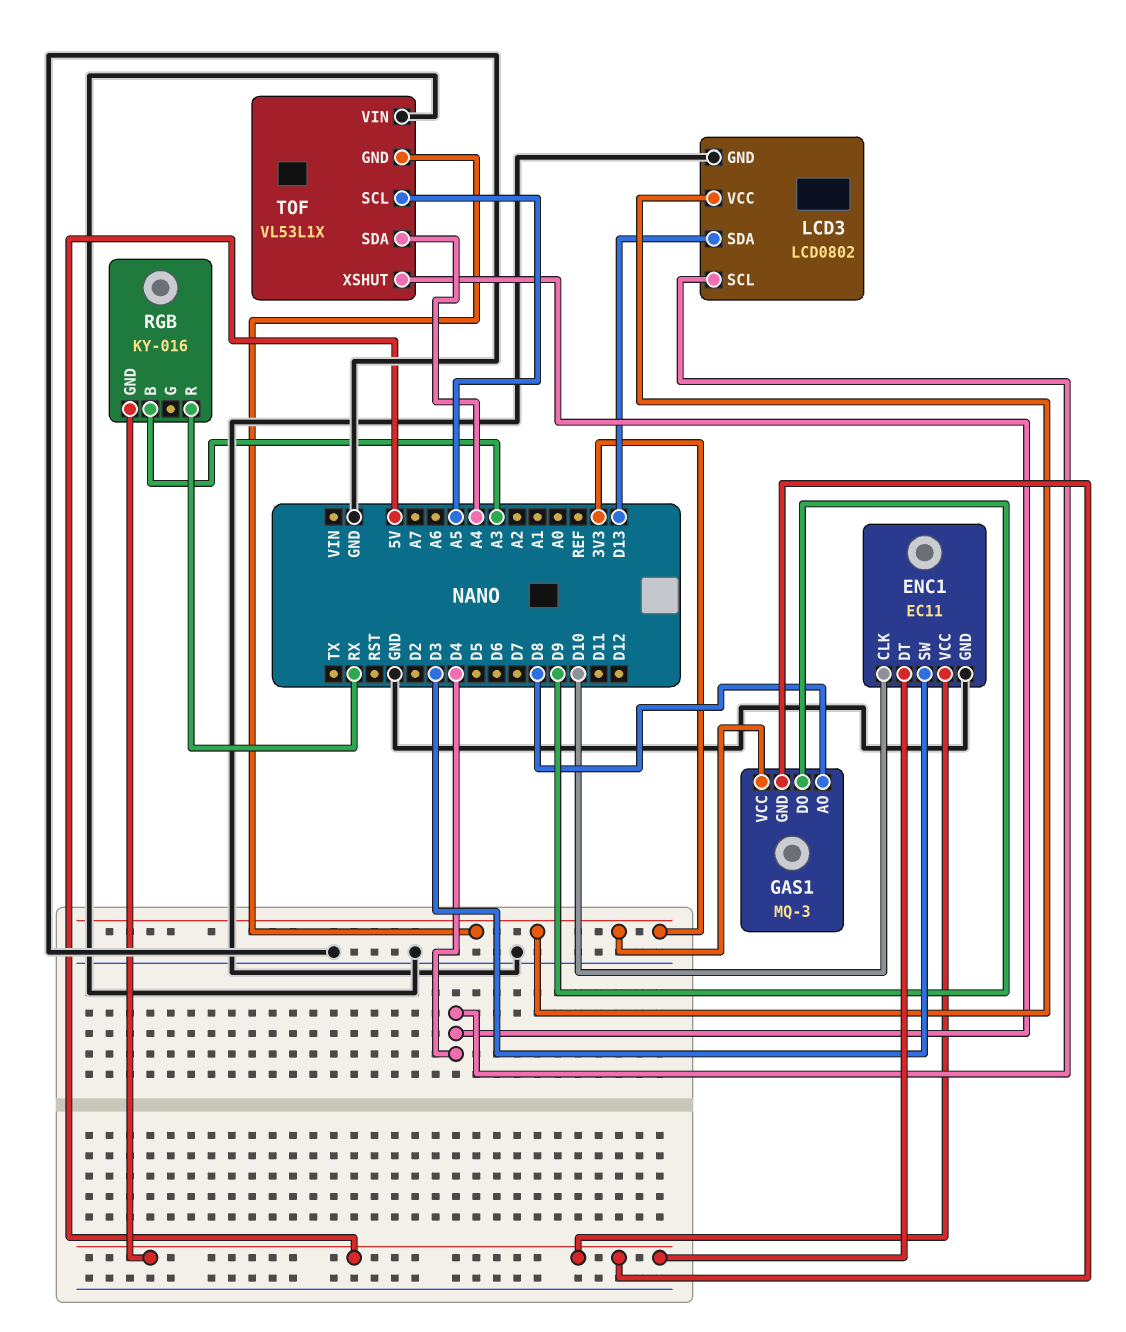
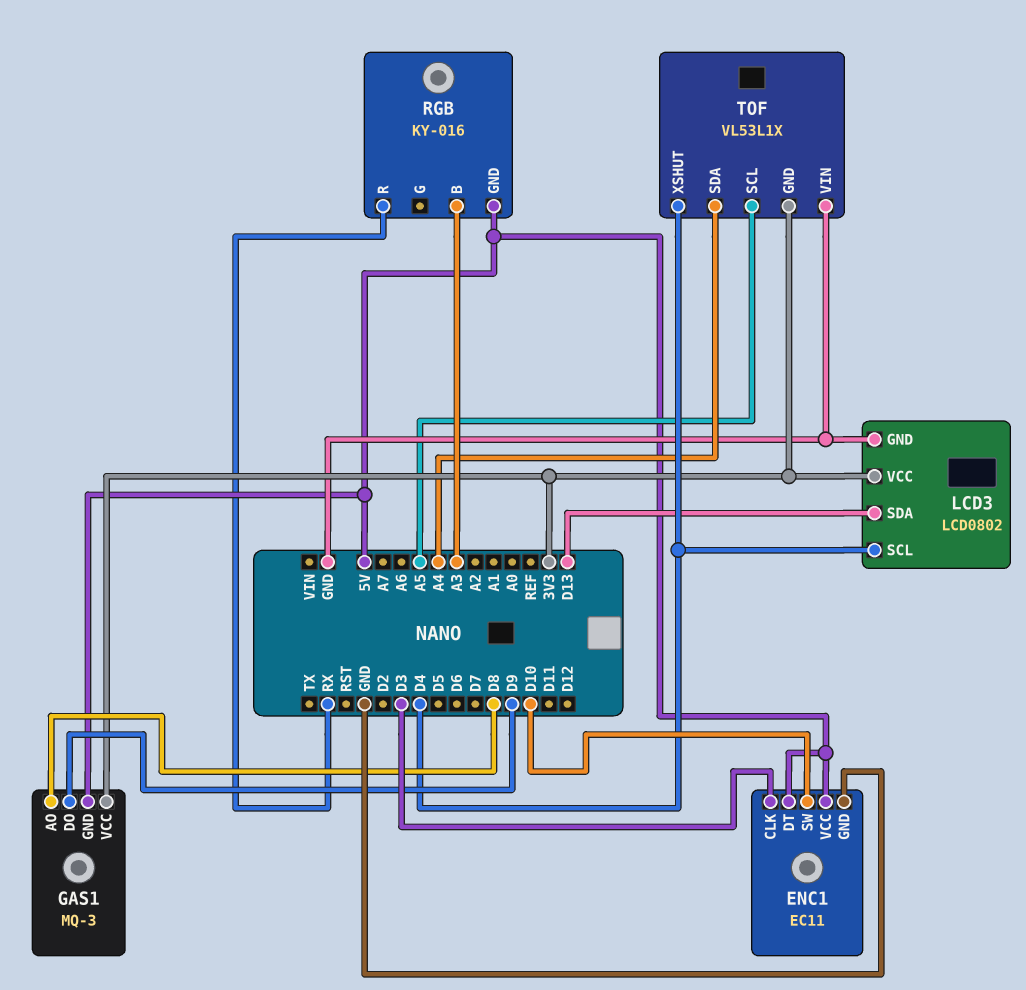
ENC1 pin CLK: D10 -> D3
ENC1 pin SW: D3 -> D10

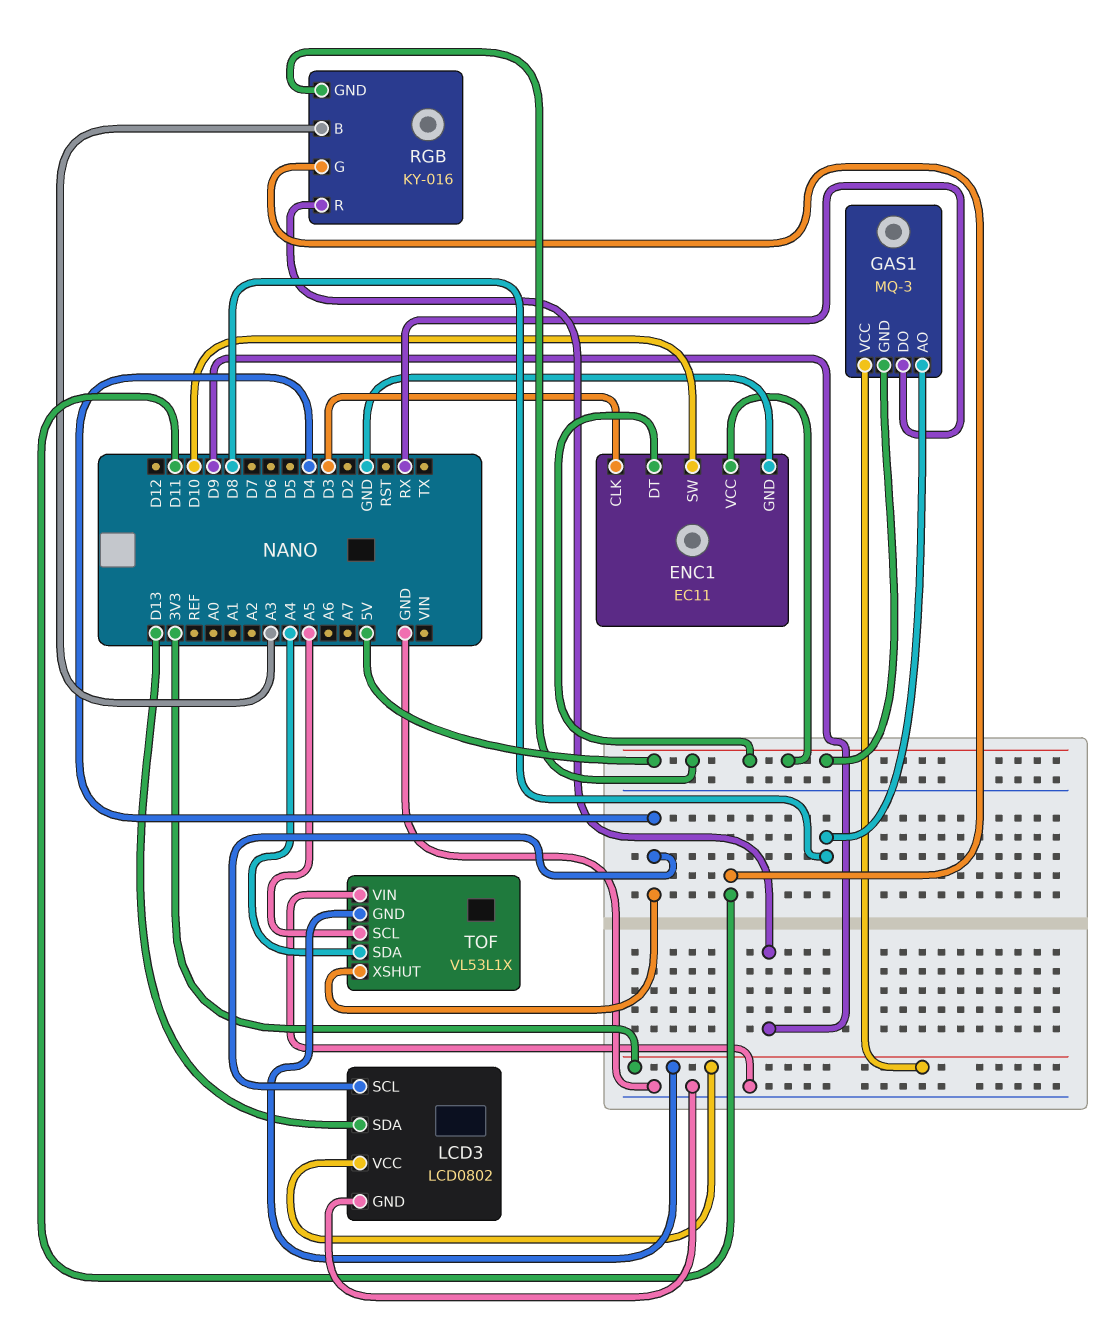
GAS1 pin DO: D9 -> RX
RGB pin G: none -> D11
RGB pin R: RX -> D9

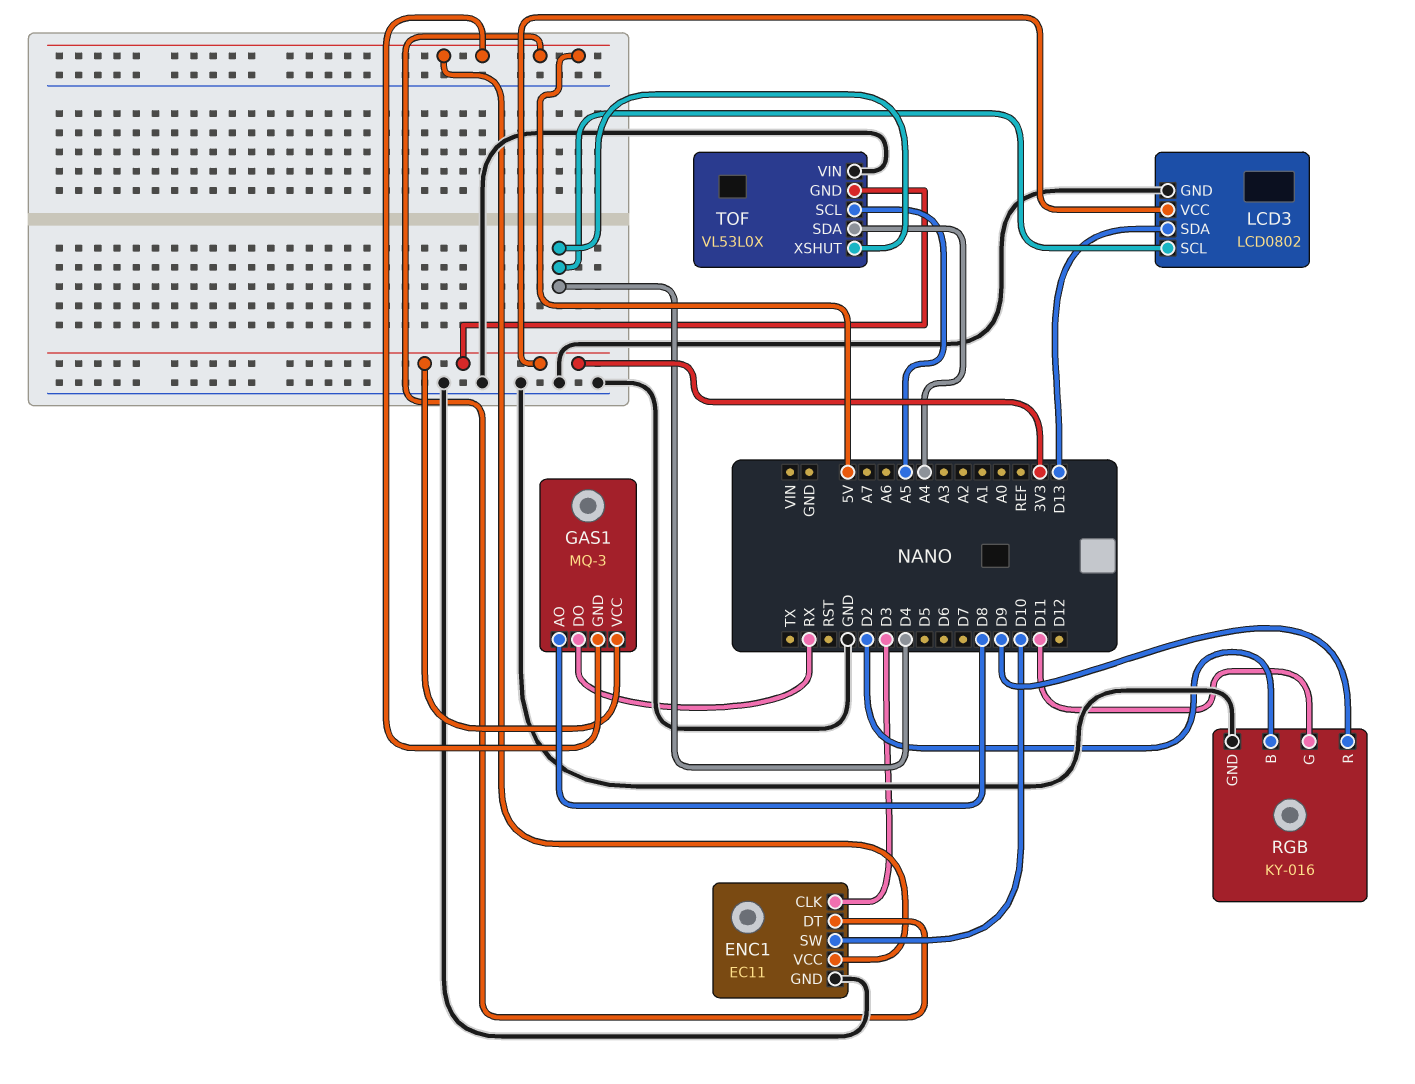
RGB pin B: A3 -> D2
RGB pin GND: 5V -> GND
TOF: VL53L1X -> VL53L0X

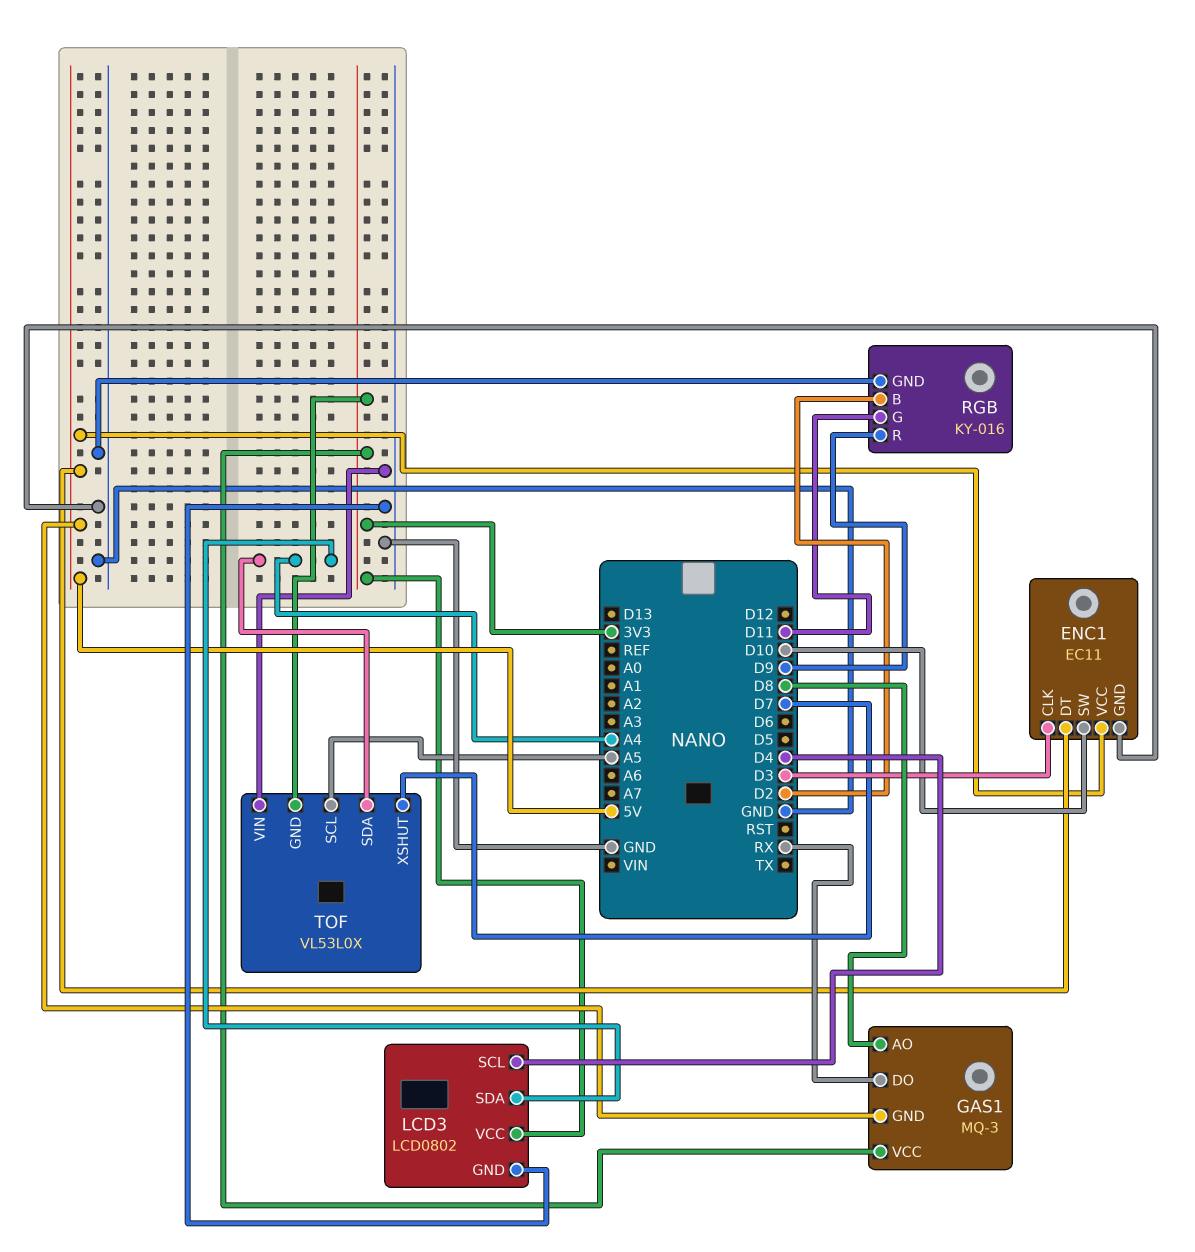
LCD3 pin SDA: D13 -> A4
TOF pin XSHUT: D4 -> D7

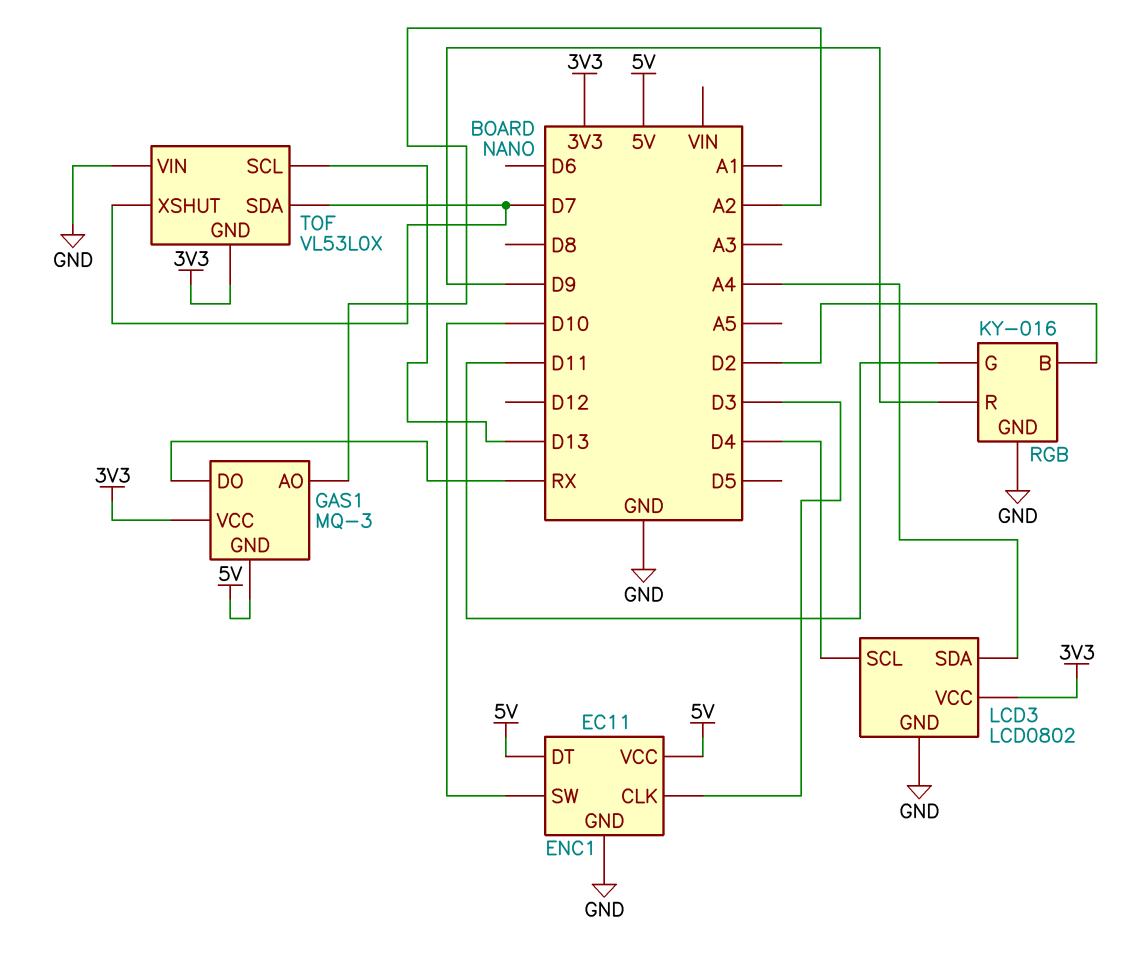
GAS1 pin AO: D8 -> A2
TOF pin SCL: A5 -> D13
TOF pin SDA: A4 -> D7

